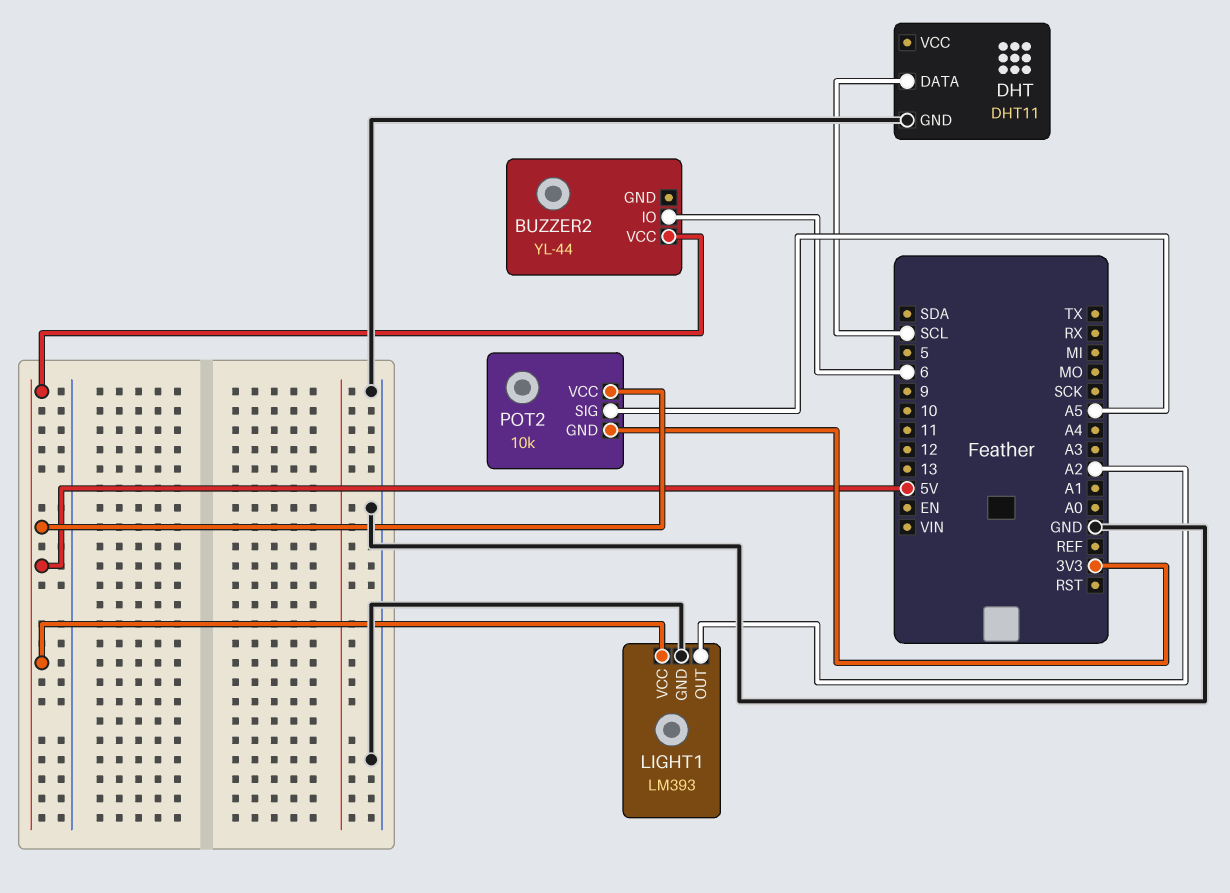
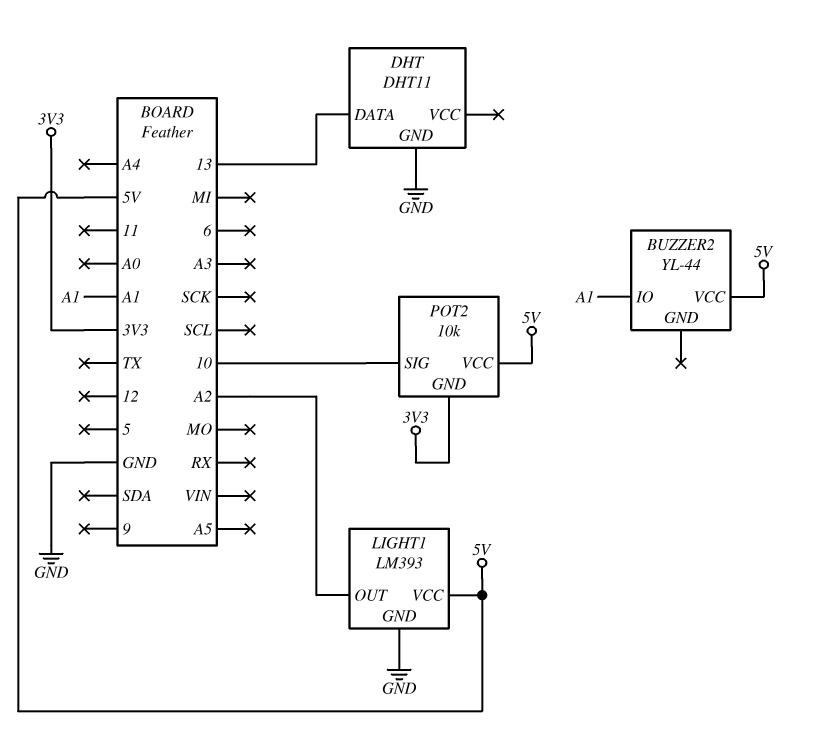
BUZZER2 pin IO: 6 -> A1
DHT pin DATA: SCL -> 13
POT2 pin SIG: A5 -> 10

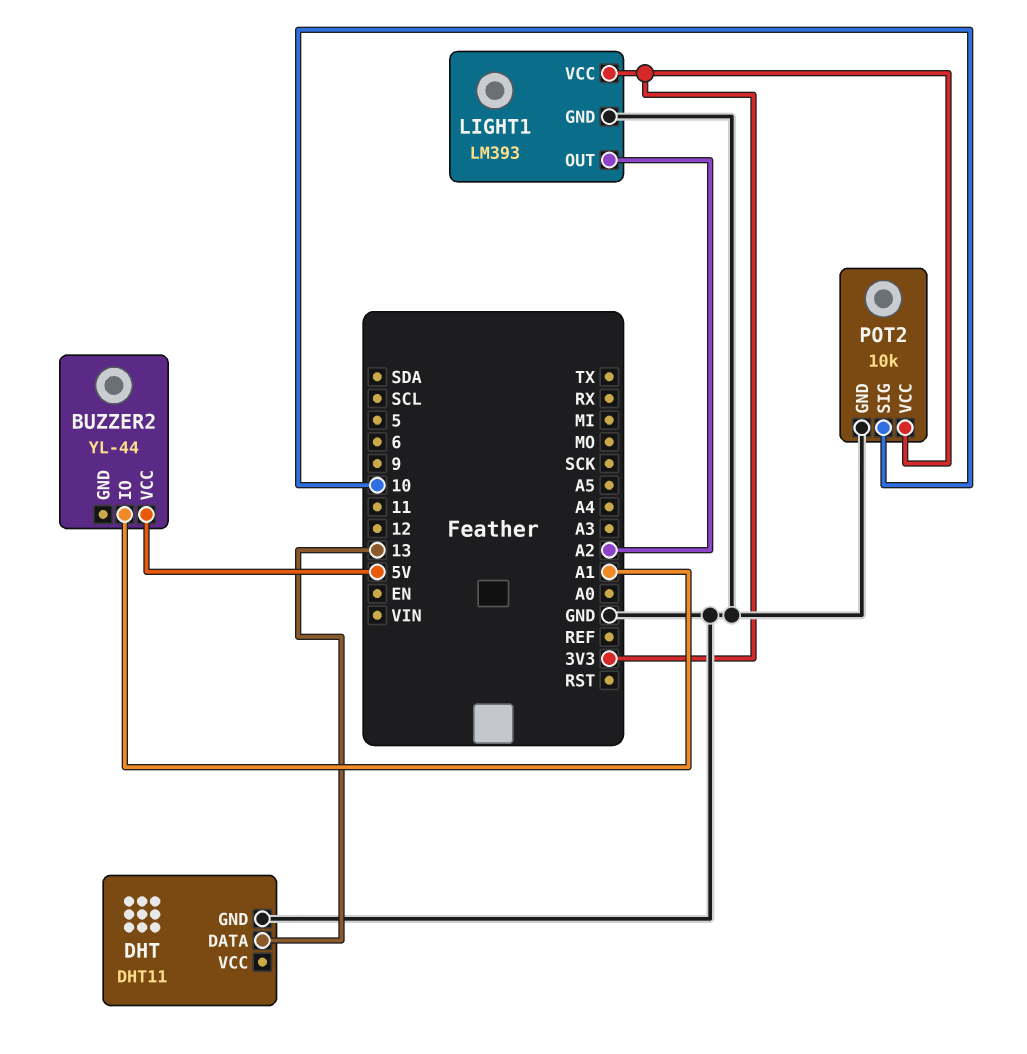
LIGHT1 pin VCC: 5V -> 3V3
POT2 pin GND: 3V3 -> GND
POT2 pin VCC: 5V -> 3V3

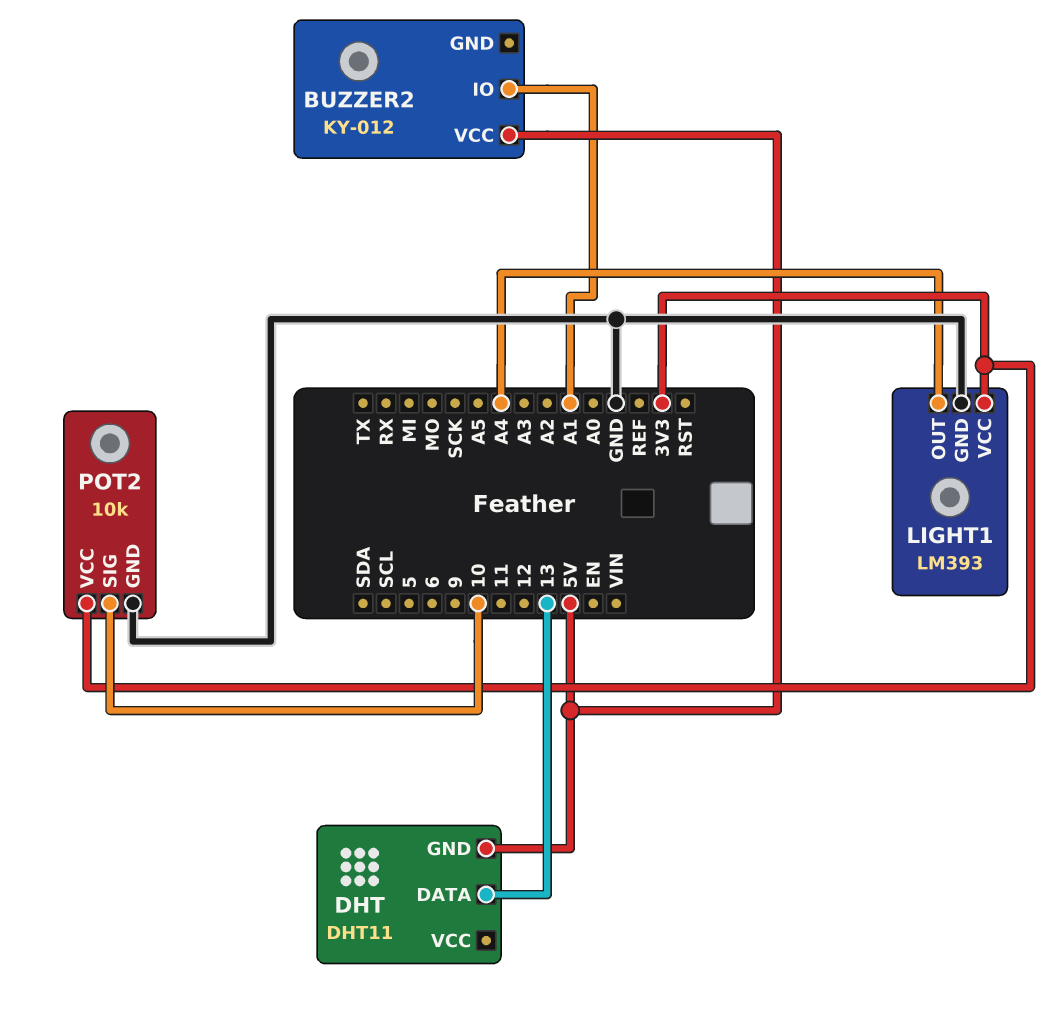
BUZZER2: YL-44 -> KY-012
DHT pin GND: GND -> 5V
LIGHT1 pin OUT: A2 -> A4

